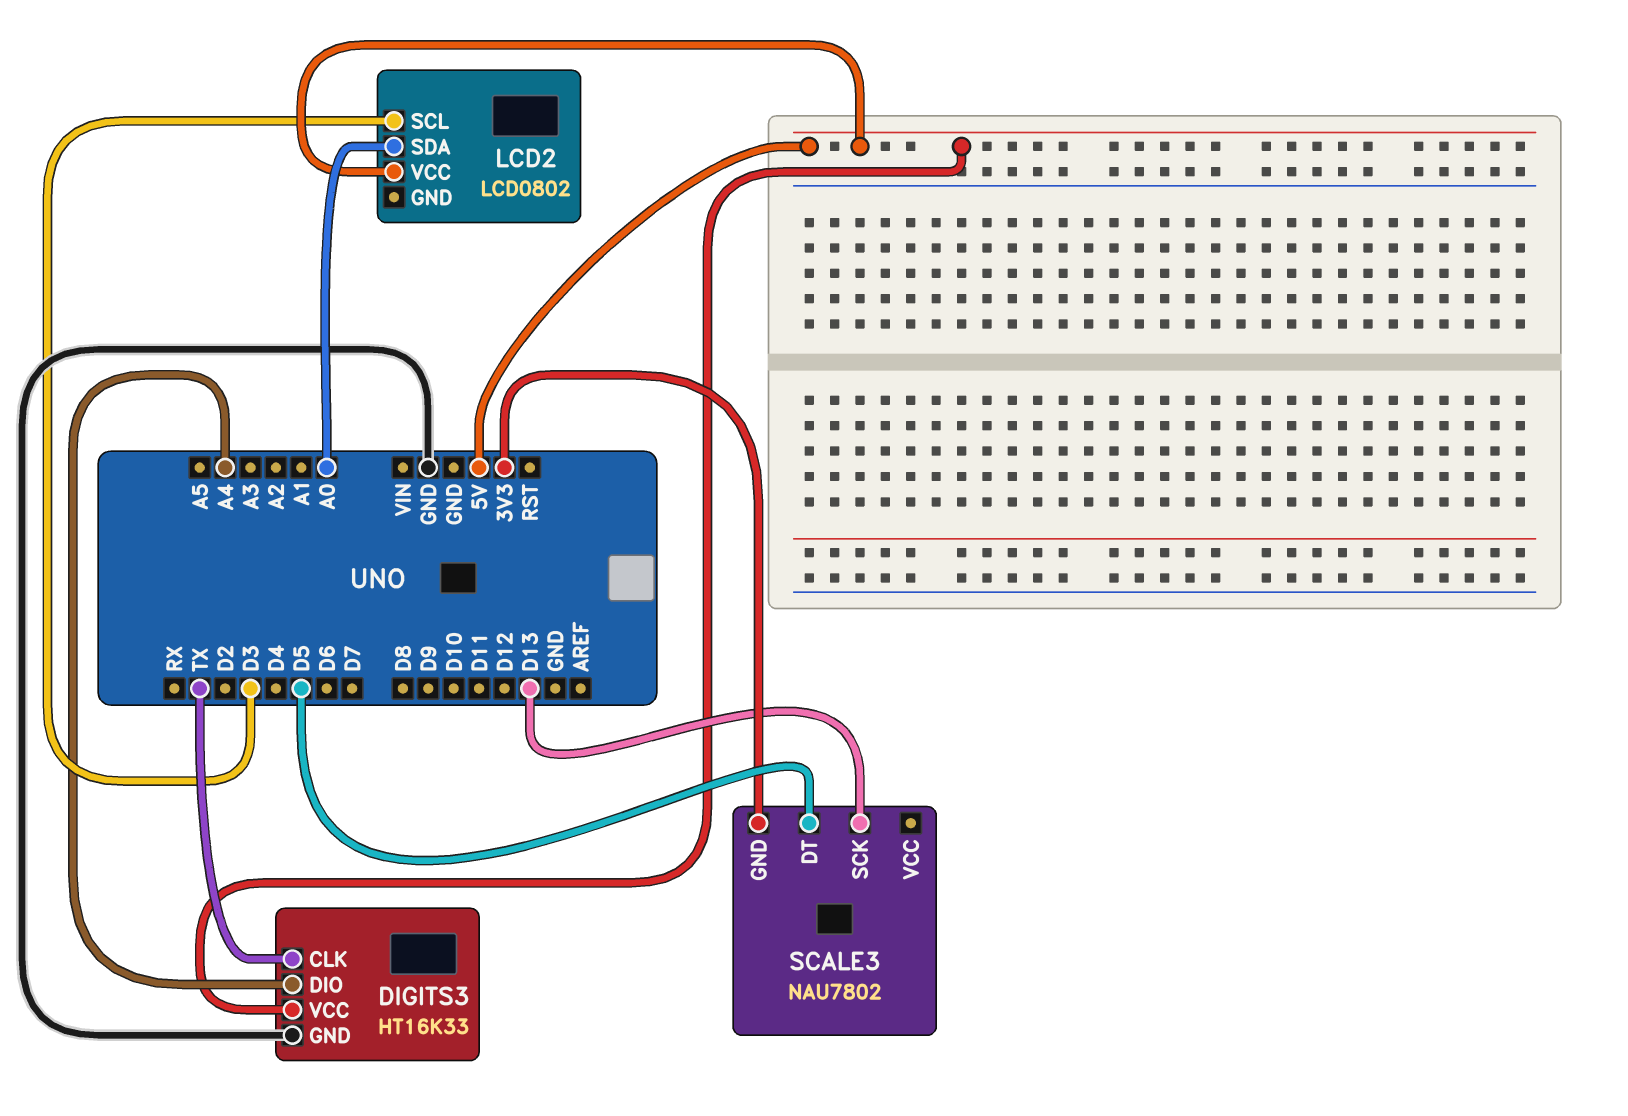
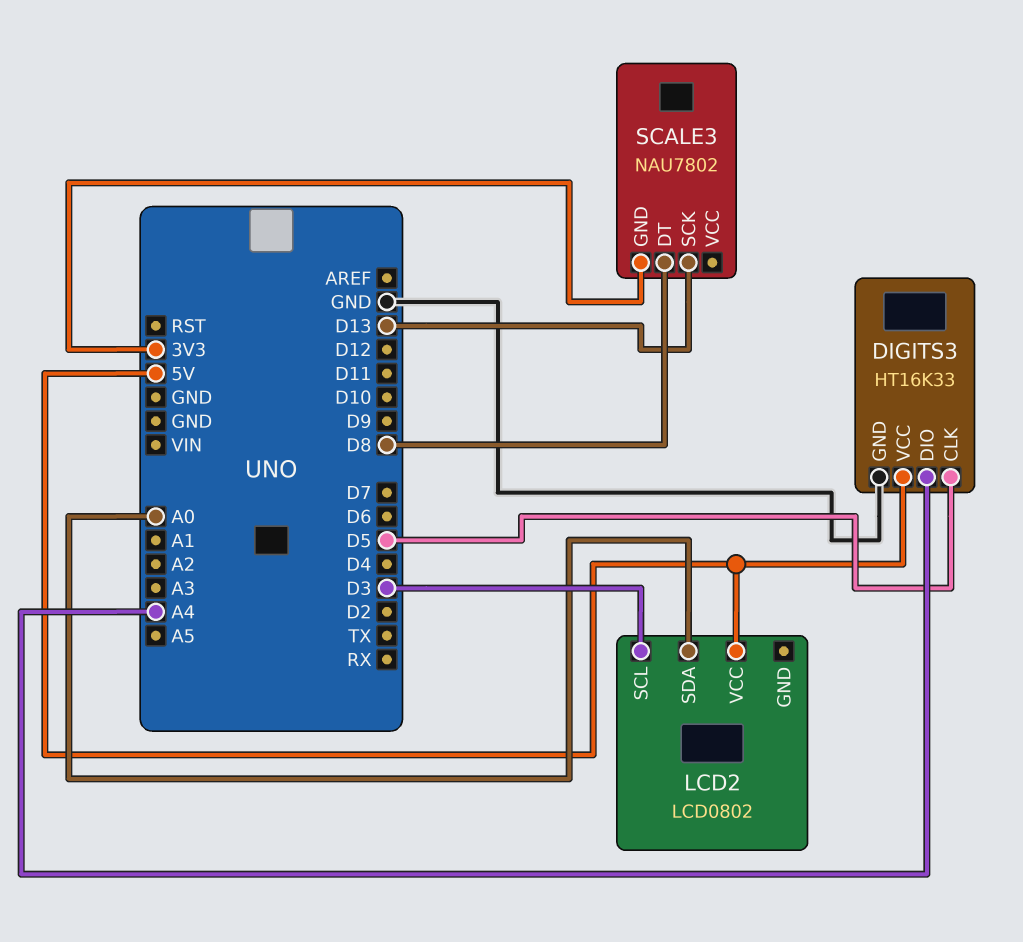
DIGITS3 pin CLK: TX -> D5
SCALE3 pin DT: D5 -> D8

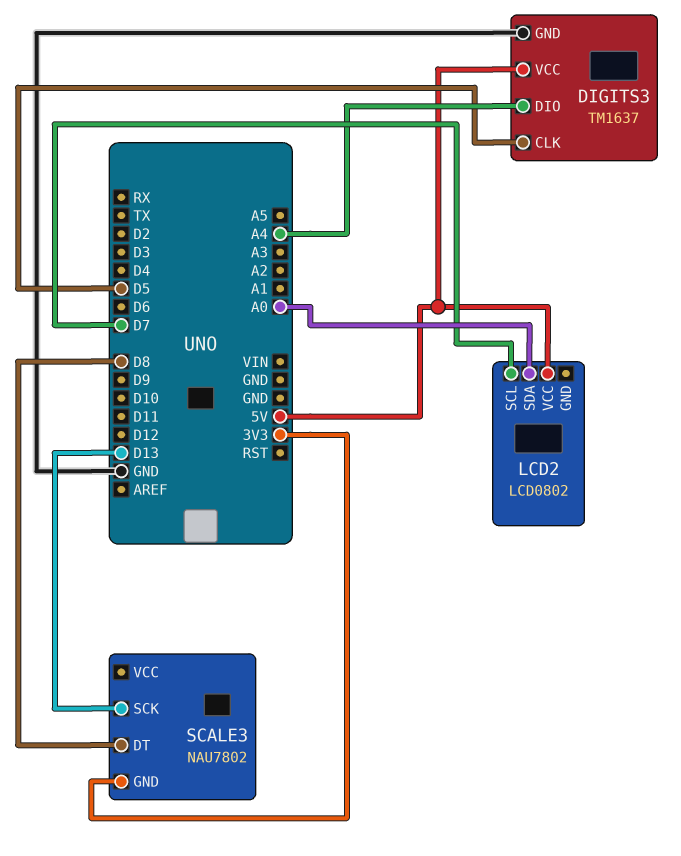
DIGITS3: HT16K33 -> TM1637
LCD2 pin SCL: D3 -> D7

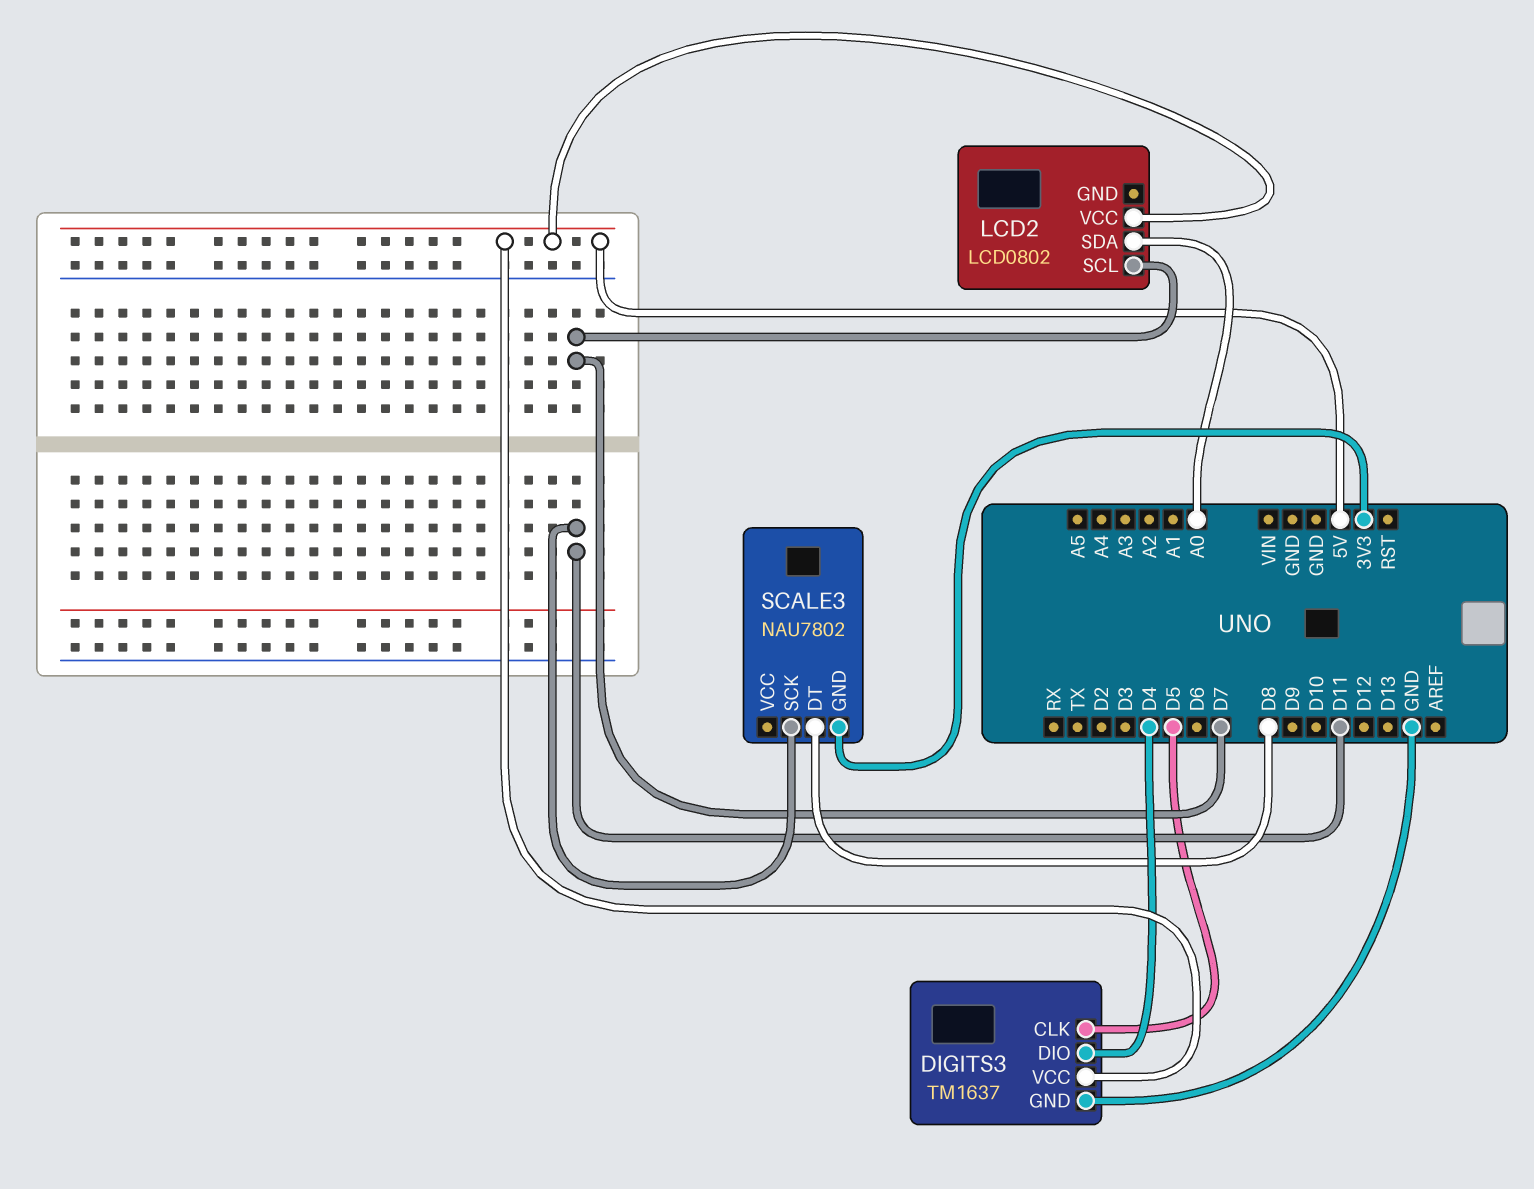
DIGITS3 pin DIO: A4 -> D4
SCALE3 pin SCK: D13 -> D11

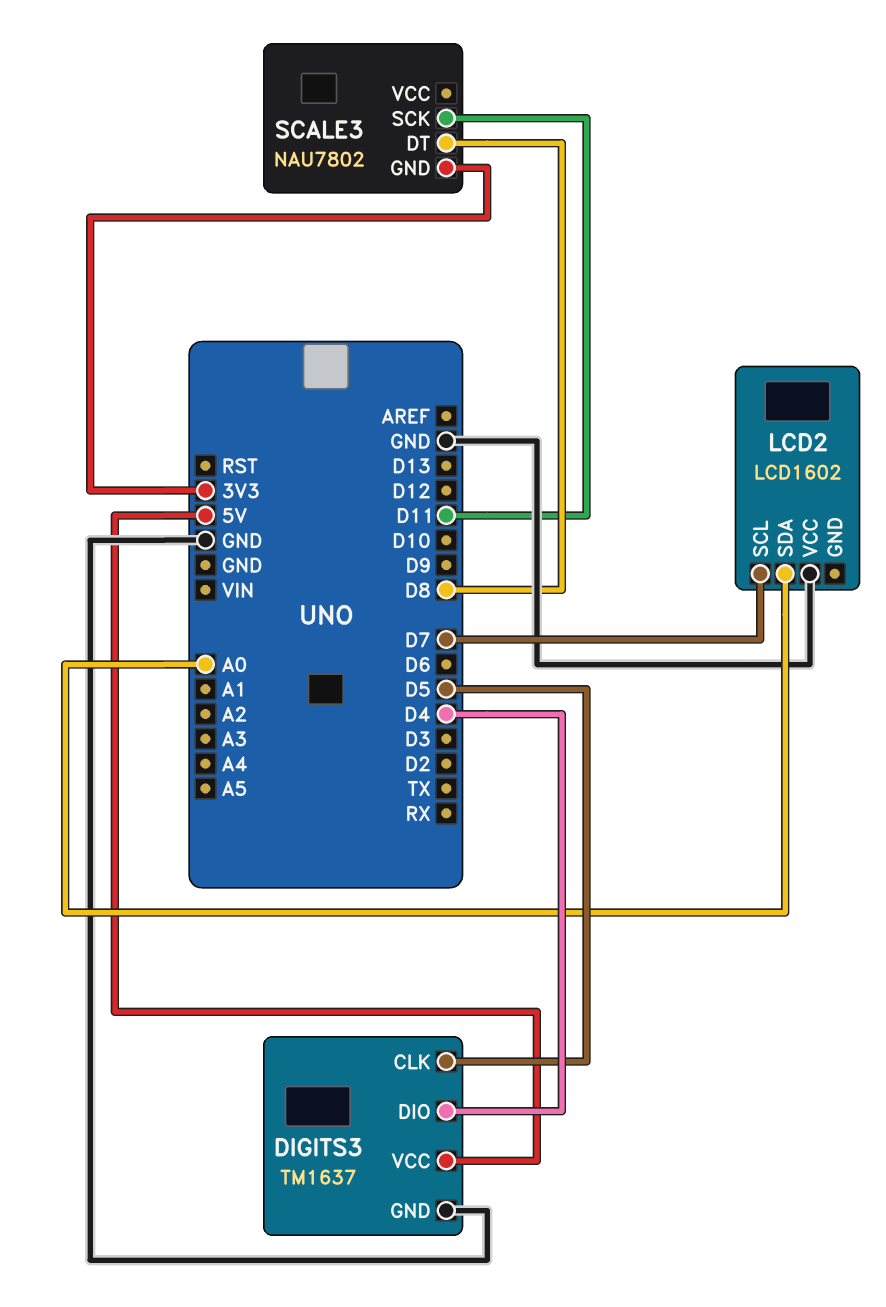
LCD2: LCD0802 -> LCD1602
LCD2 pin VCC: 5V -> GND

